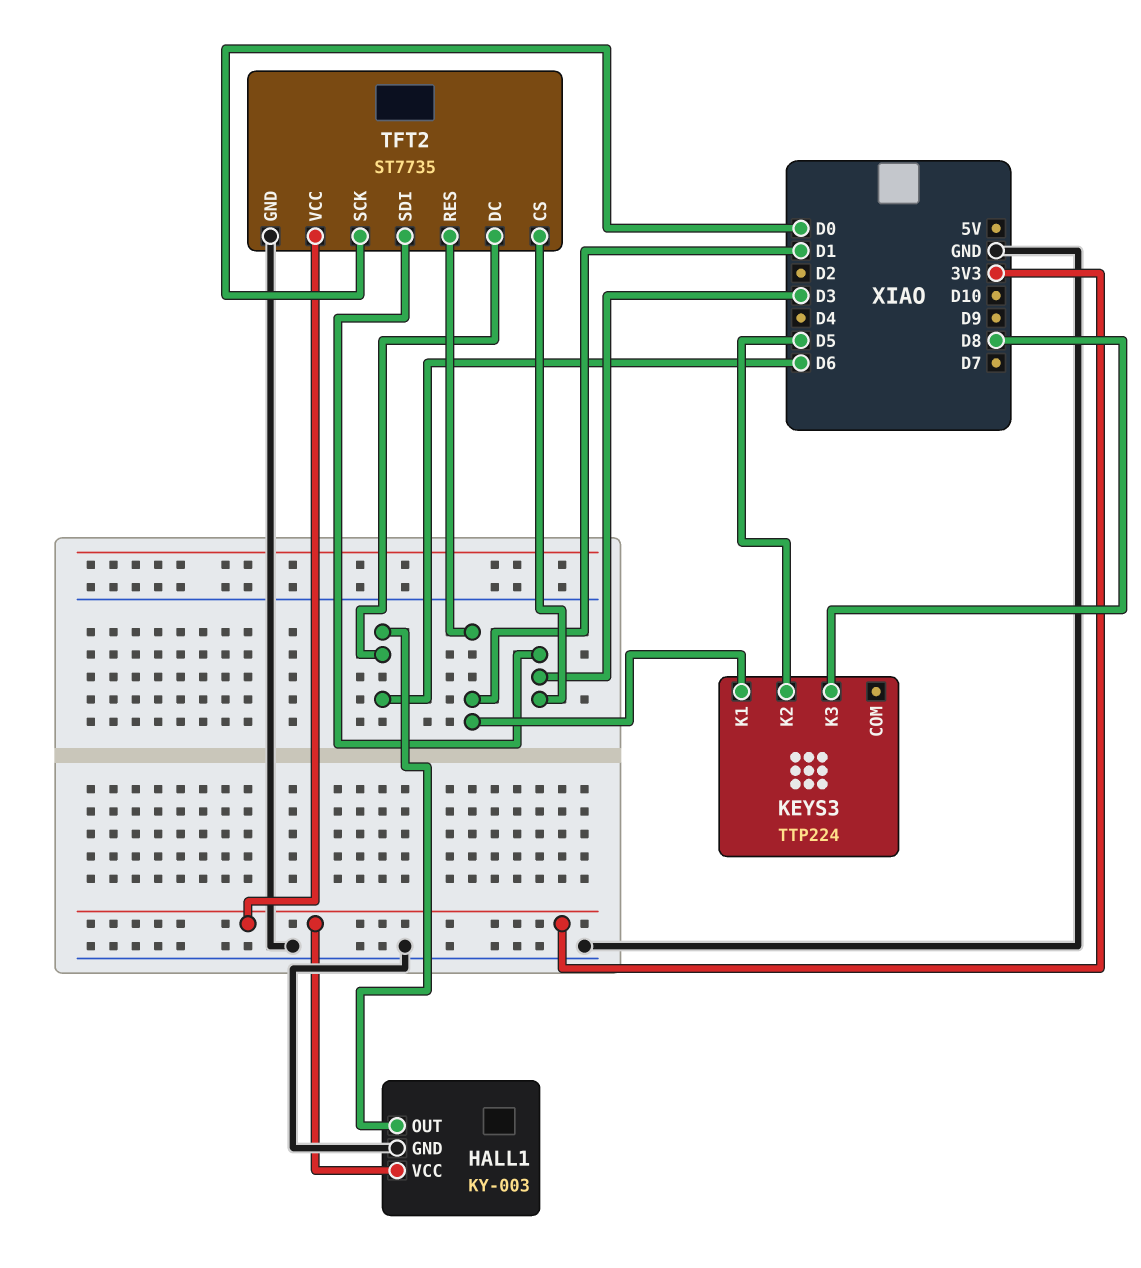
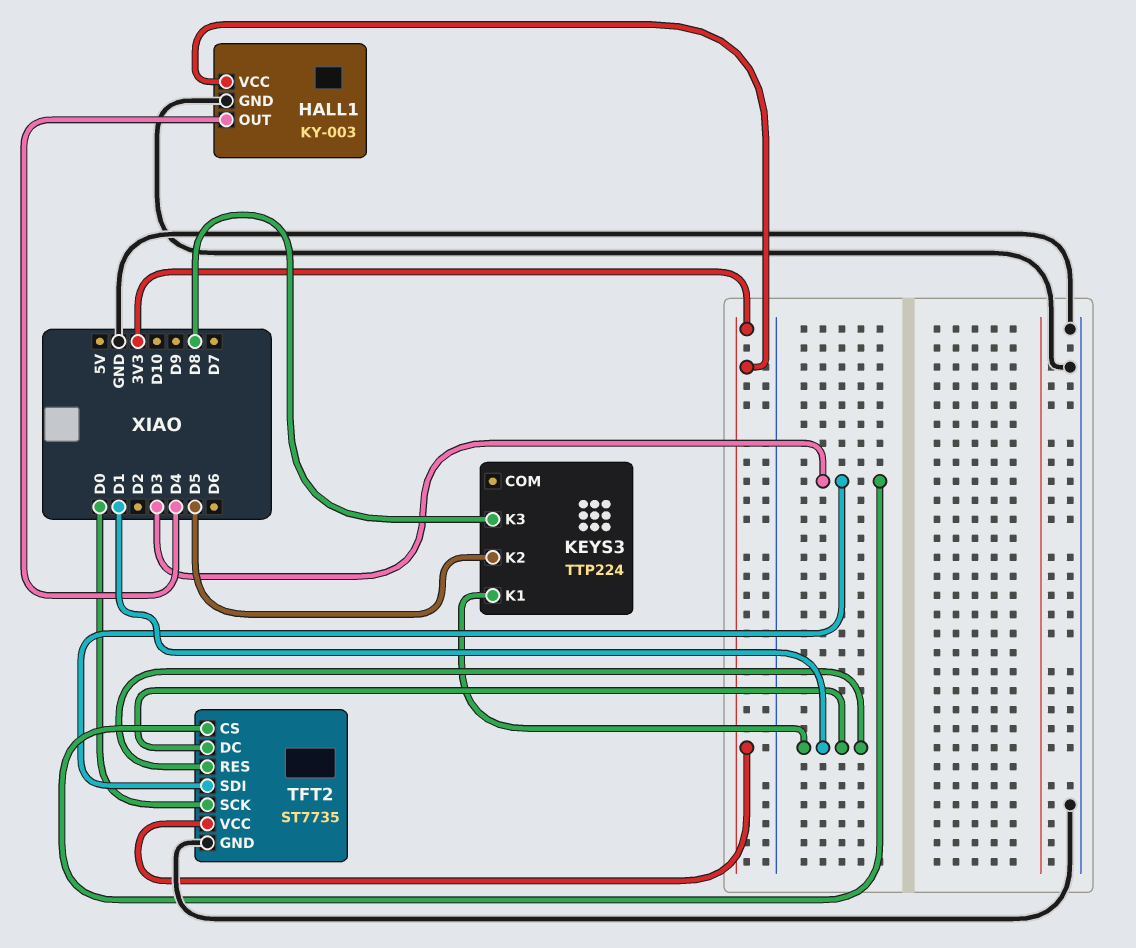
HALL1 pin OUT: D6 -> D4
TFT2 pin DC: D6 -> D1

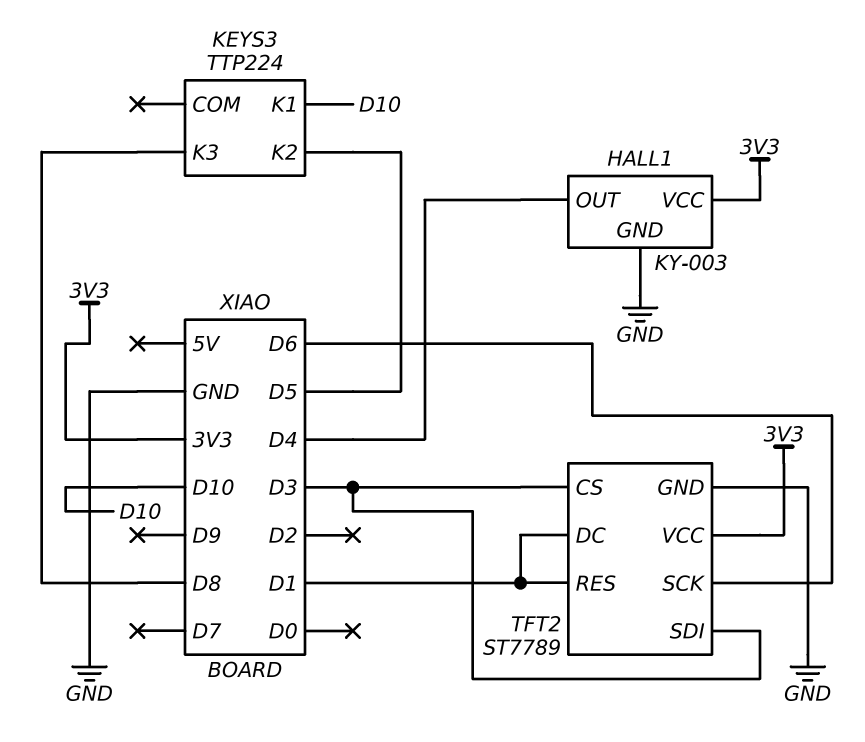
KEYS3 pin K1: D1 -> D10
TFT2: ST7735 -> ST7789
TFT2 pin SCK: D0 -> D6

